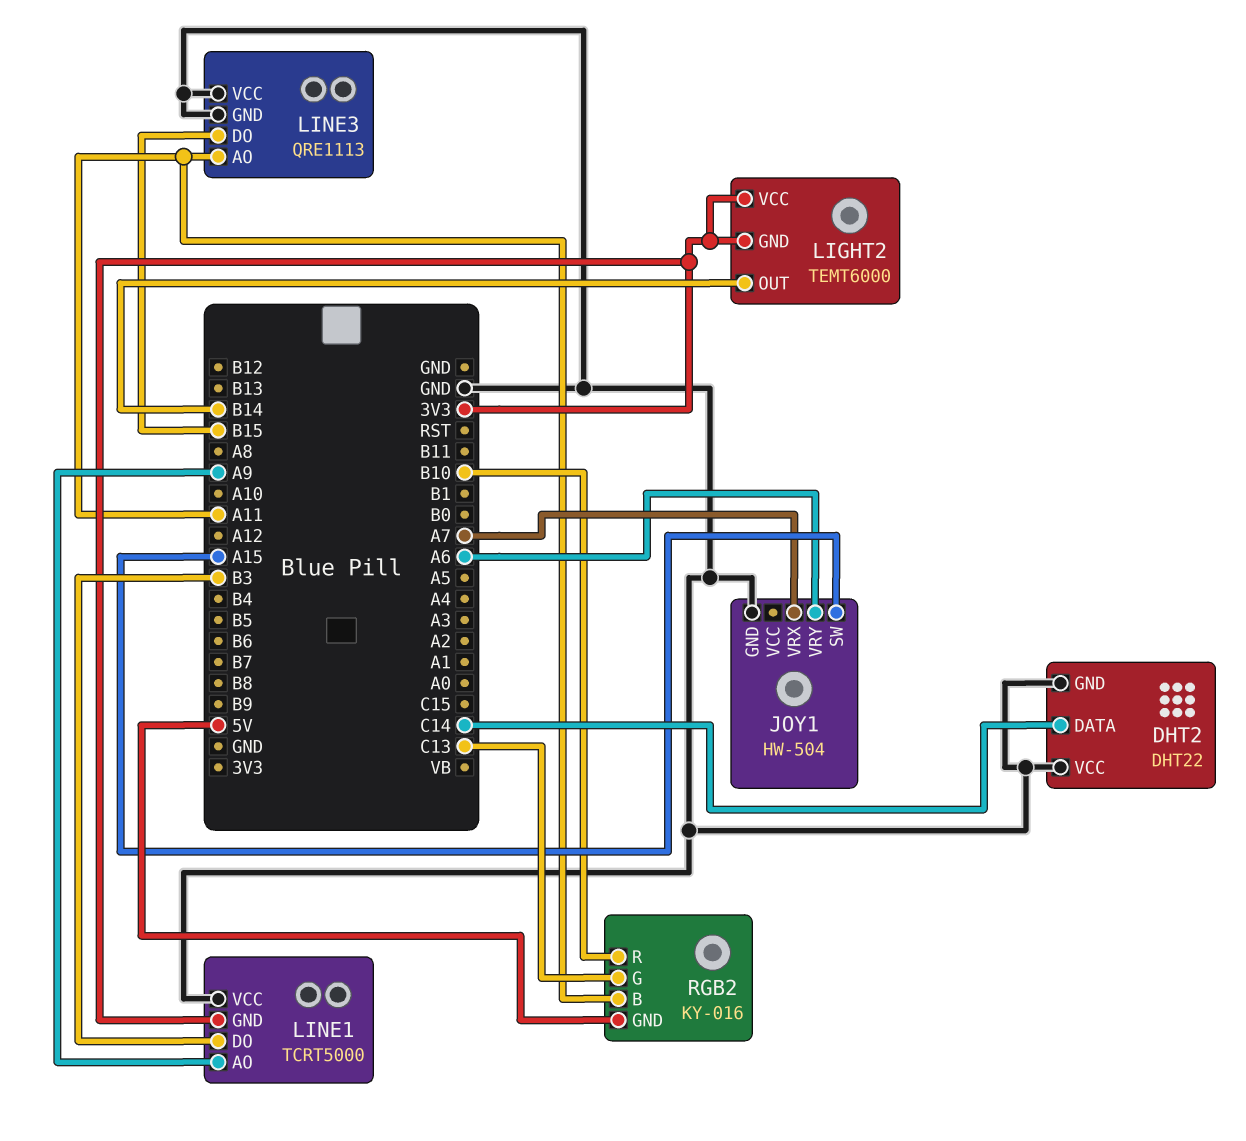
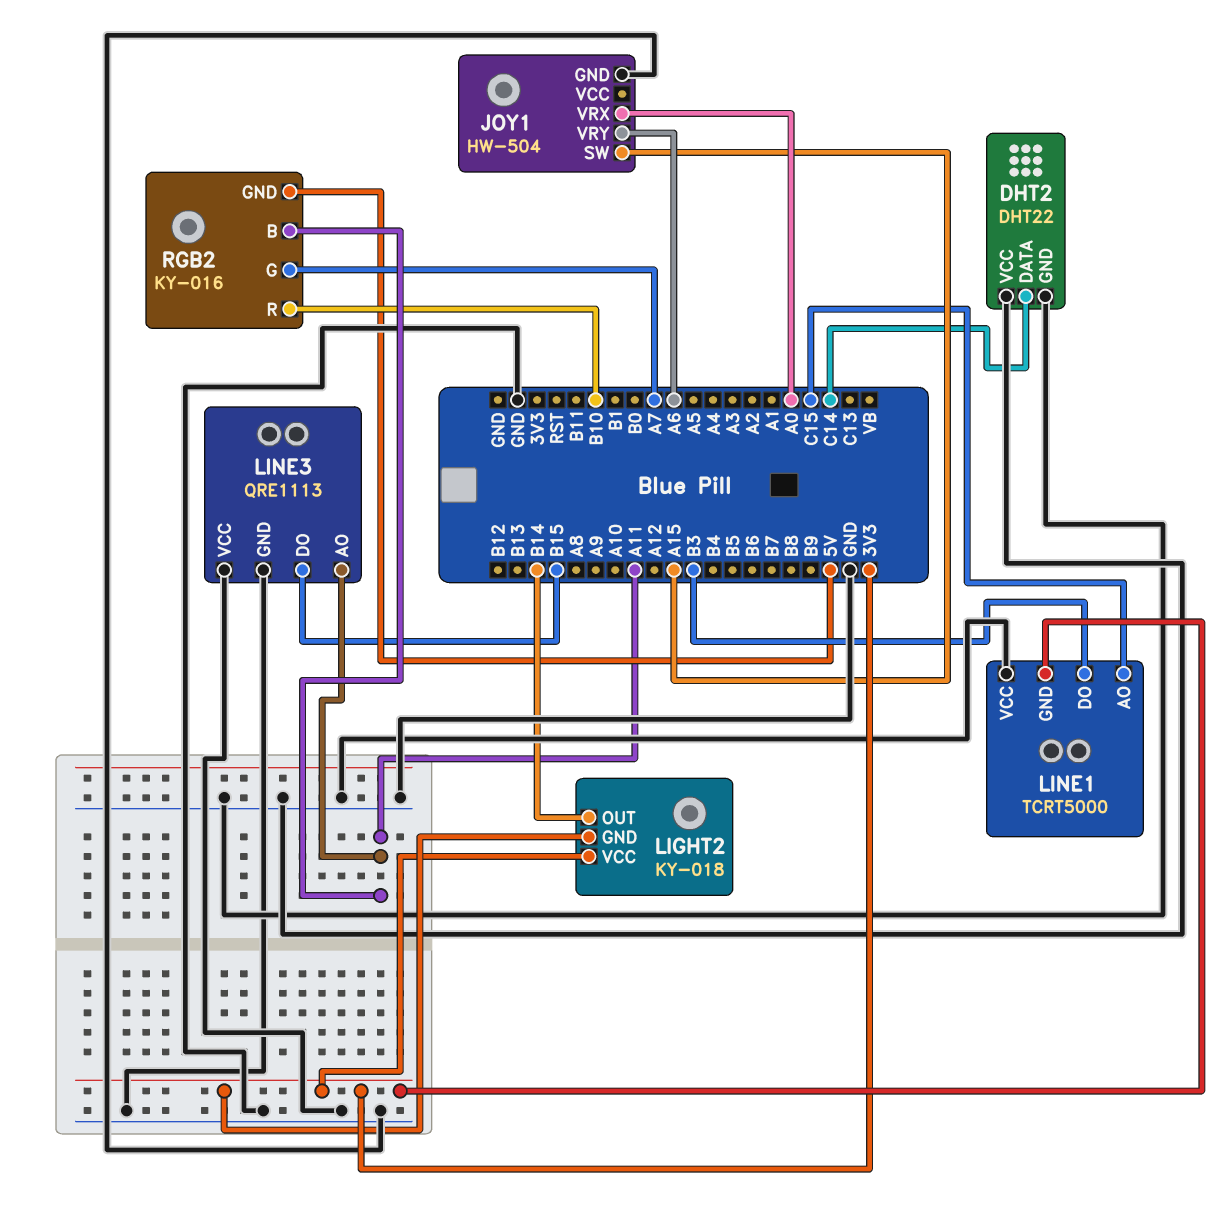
JOY1 pin VRX: A7 -> A0
LIGHT2: TEMT6000 -> KY-018
LINE1 pin AO: A9 -> C15
RGB2 pin G: C13 -> A7

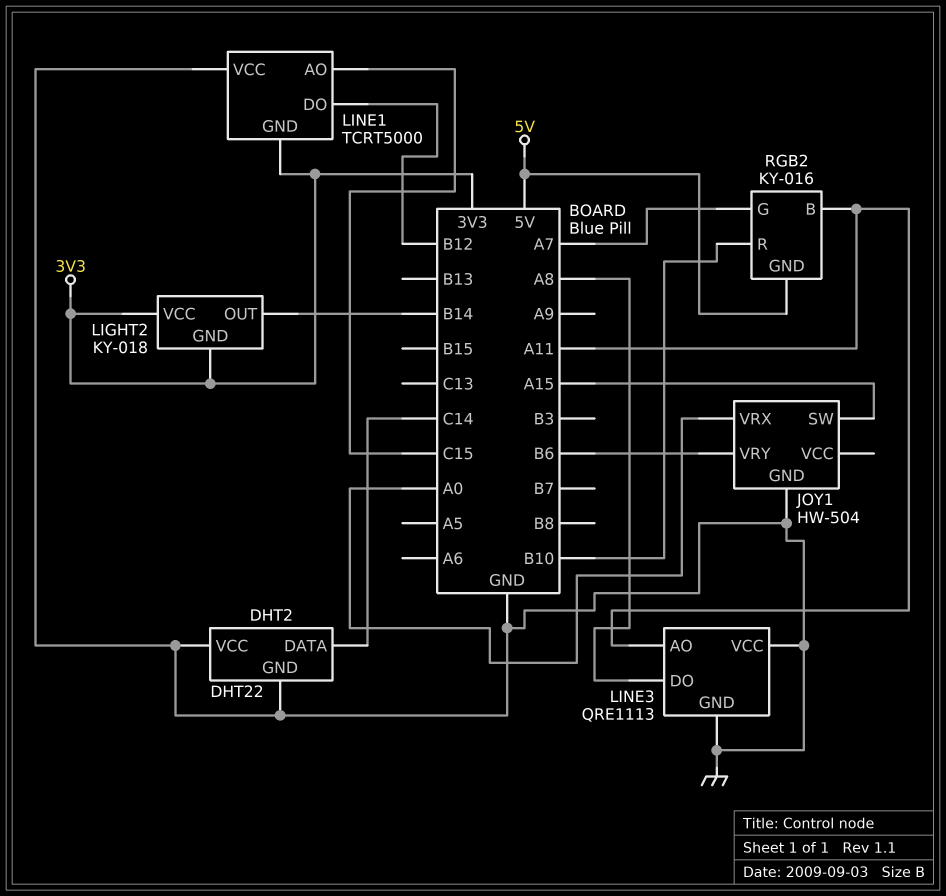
JOY1 pin VRY: A6 -> B6
LINE1 pin DO: B3 -> B12
LINE3 pin DO: B15 -> A8

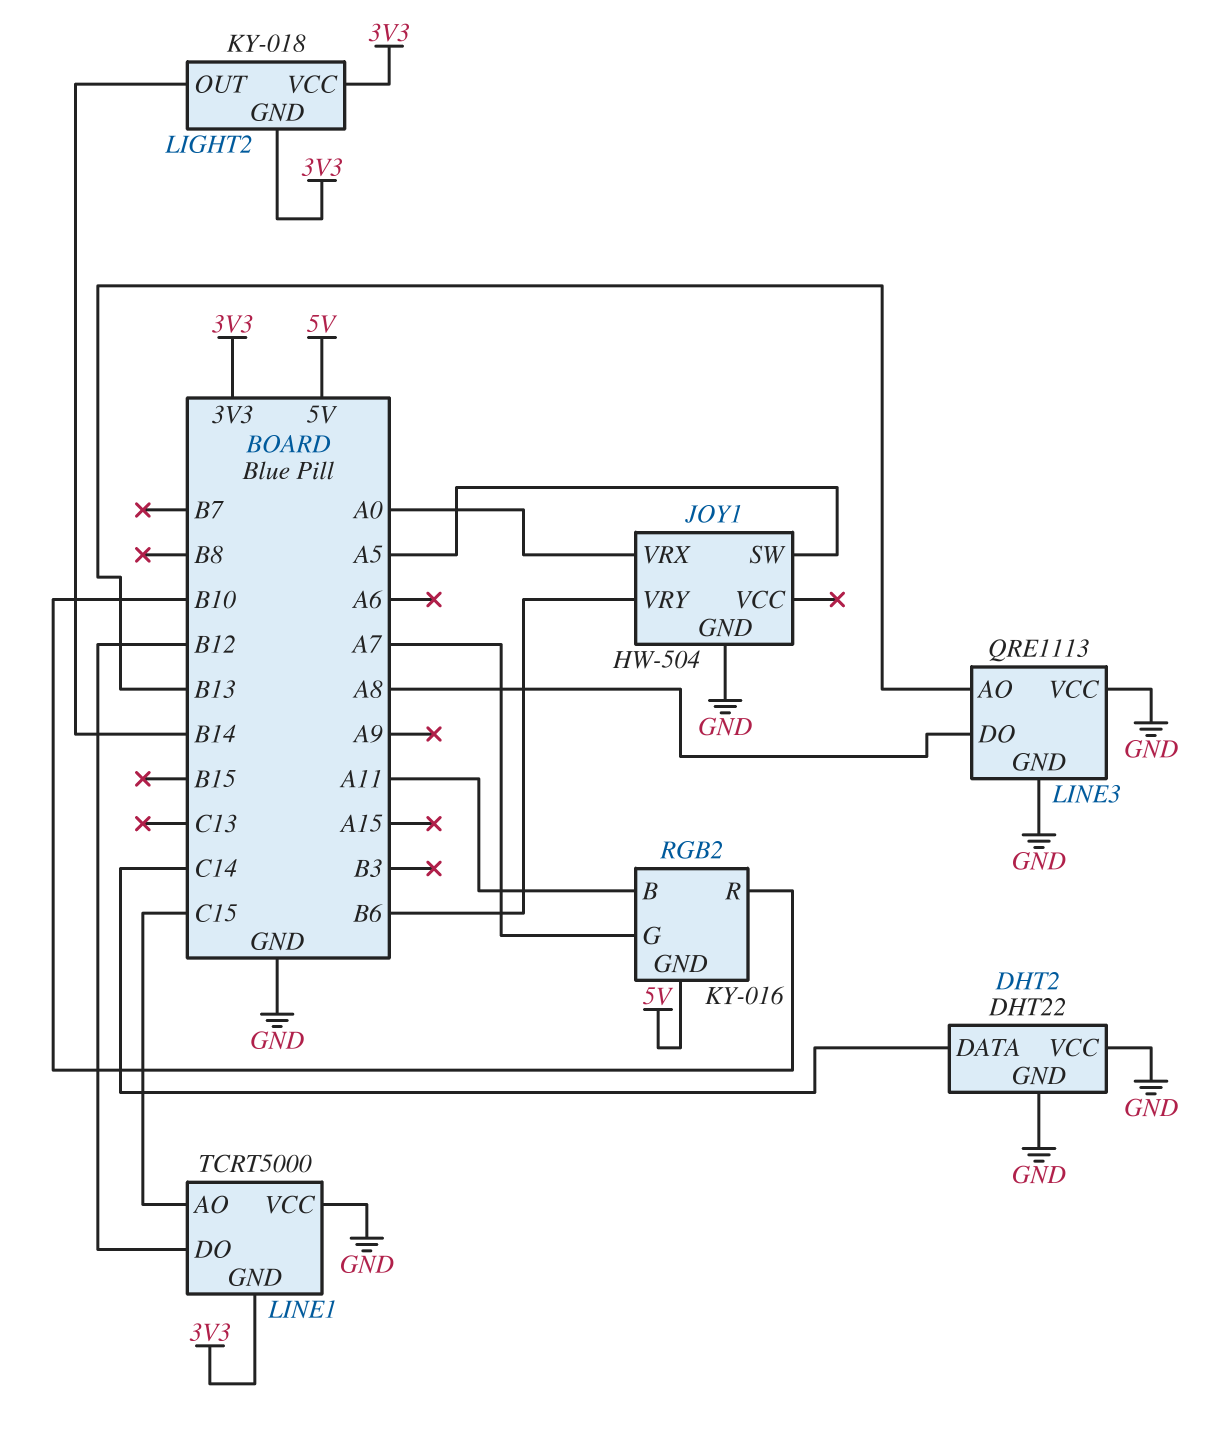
JOY1 pin SW: A15 -> A5
LINE3 pin AO: A11 -> B13

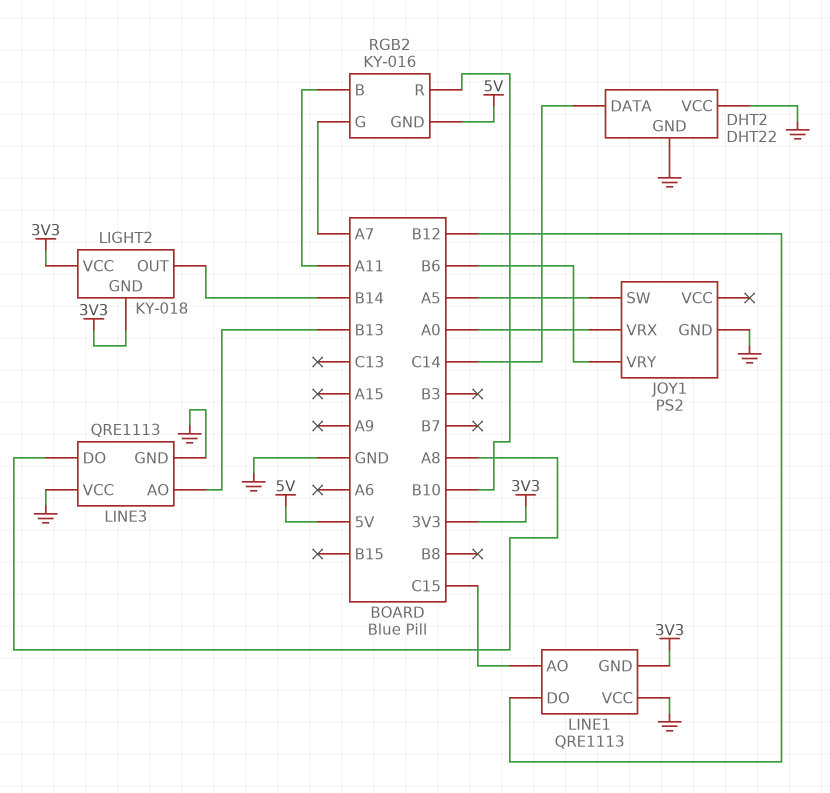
JOY1: HW-504 -> PS2
LINE1: TCRT5000 -> QRE1113

